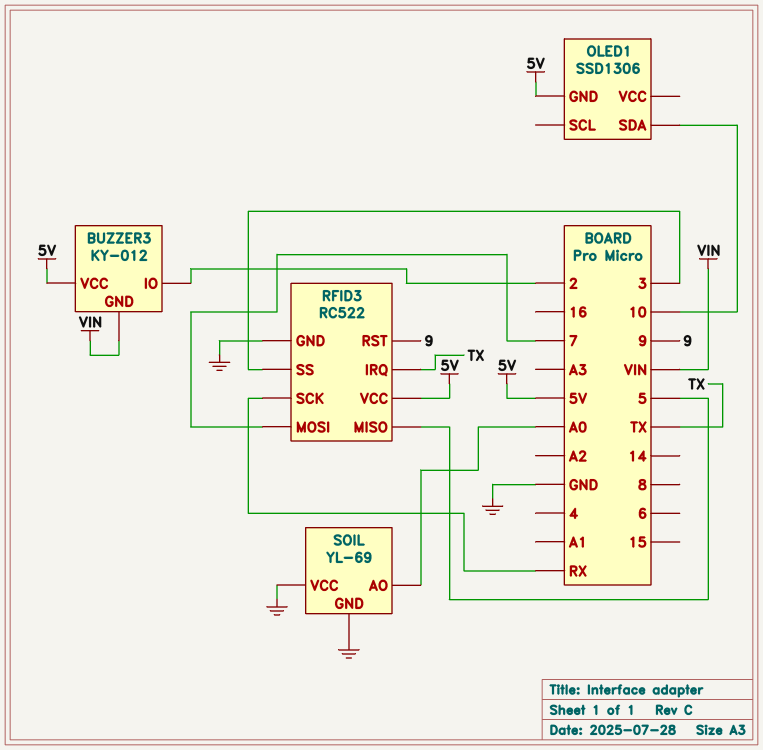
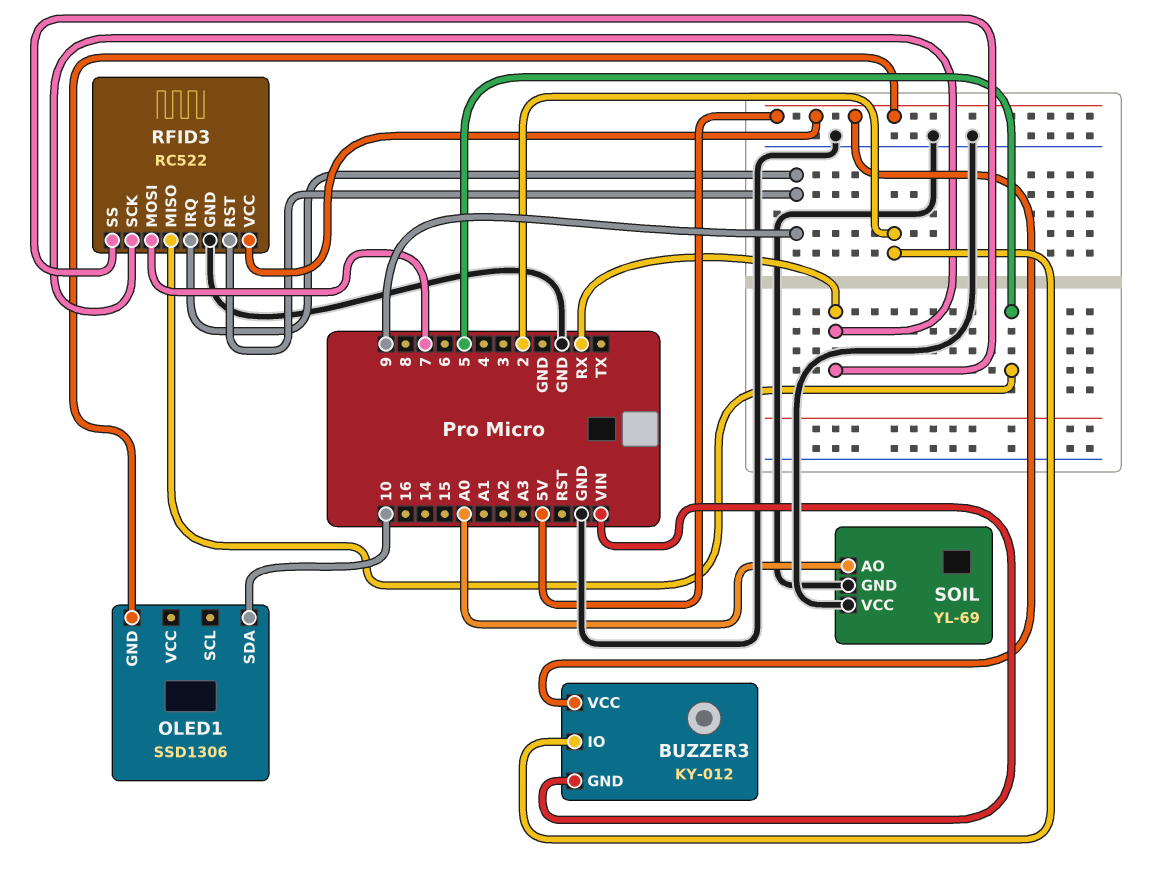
RFID3 pin IRQ: TX -> 9
RFID3 pin SS: 3 -> RX

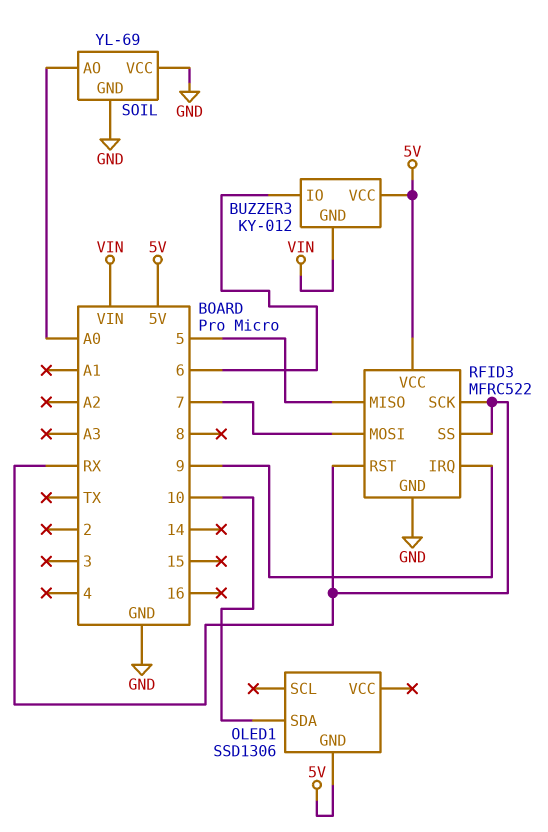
BUZZER3 pin IO: 2 -> 6
RFID3: RC522 -> MFRC522
RFID3 pin RST: 9 -> RX

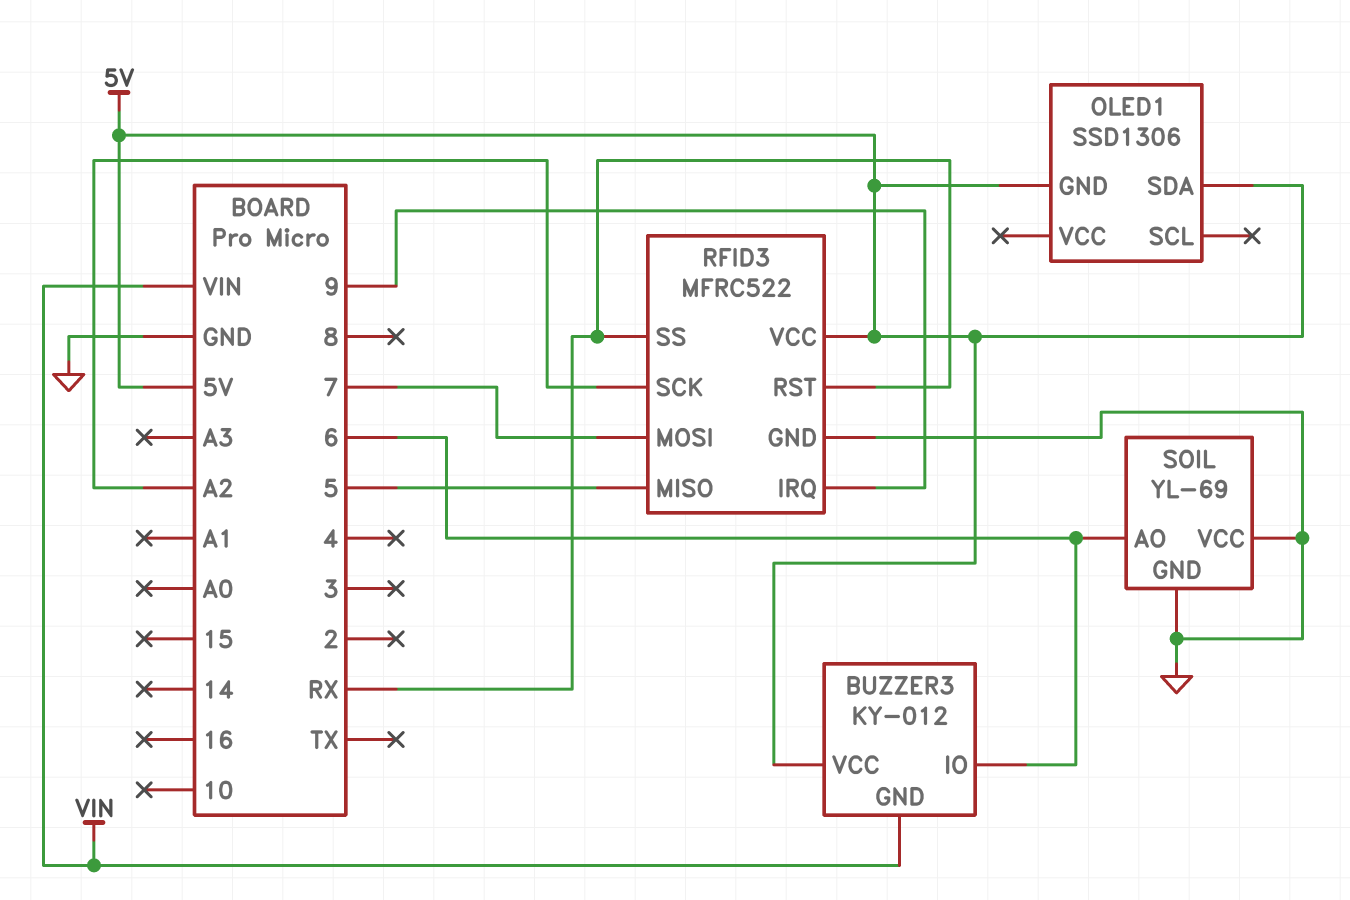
OLED1 pin SDA: 10 -> 5V
RFID3 pin SCK: RX -> A2
SOIL pin AO: A0 -> 6

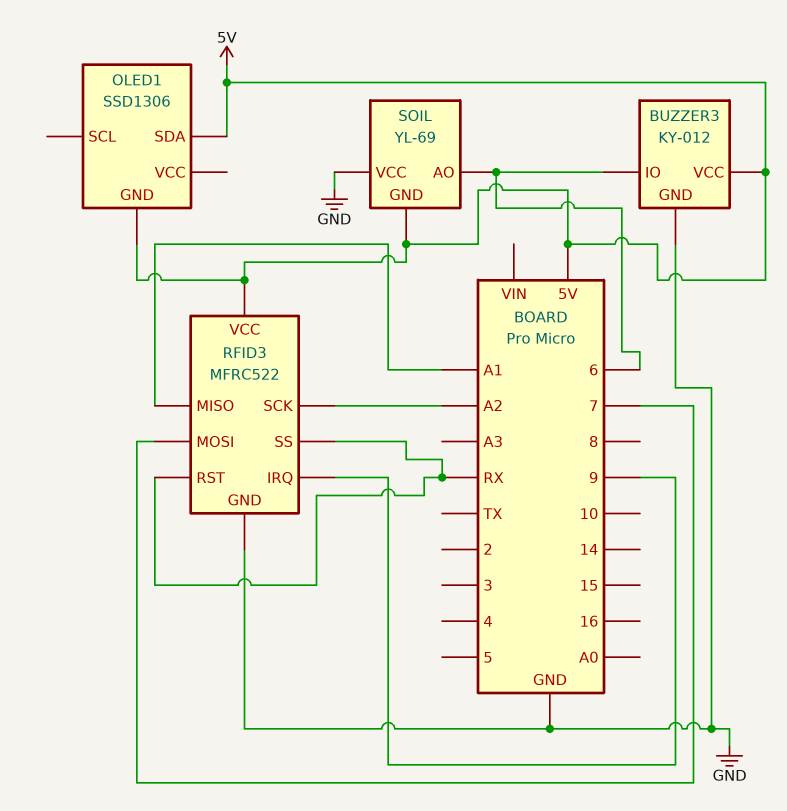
BUZZER3 pin GND: VIN -> GND
RFID3 pin MISO: 5 -> A1
SOIL pin GND: GND -> 5V

